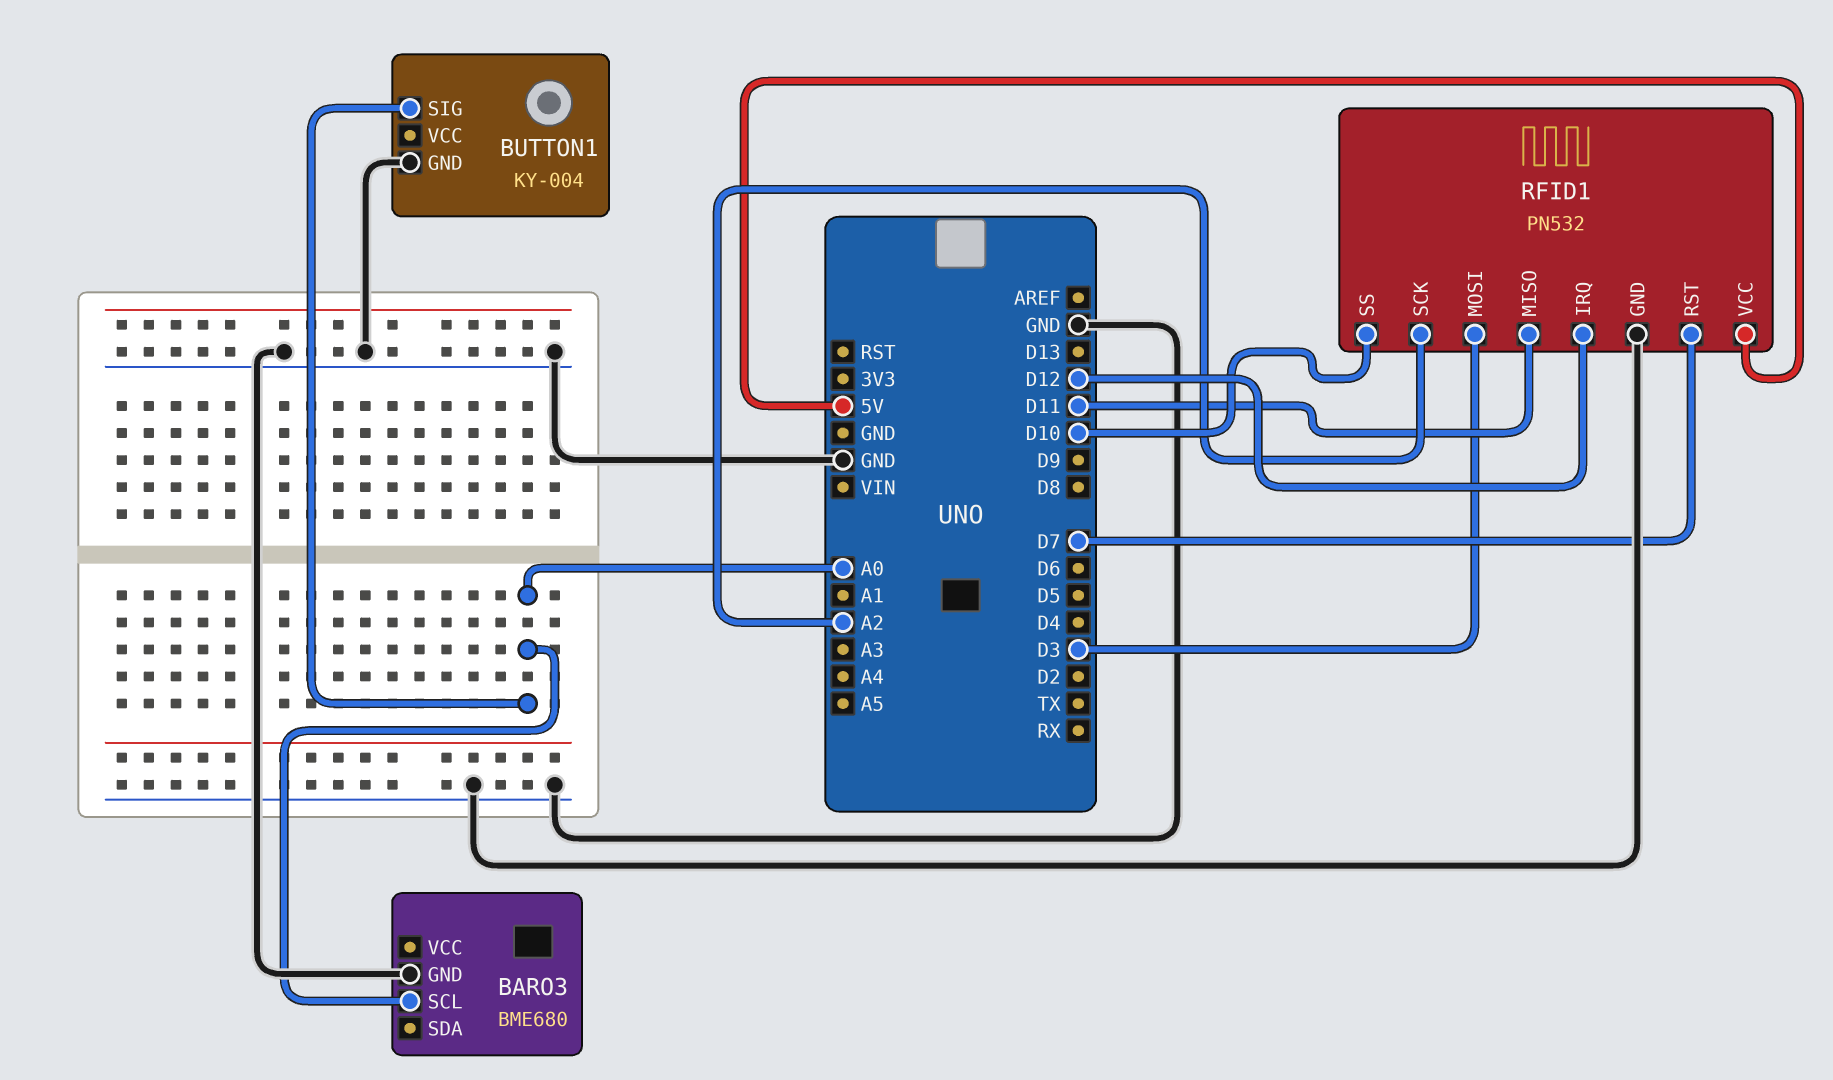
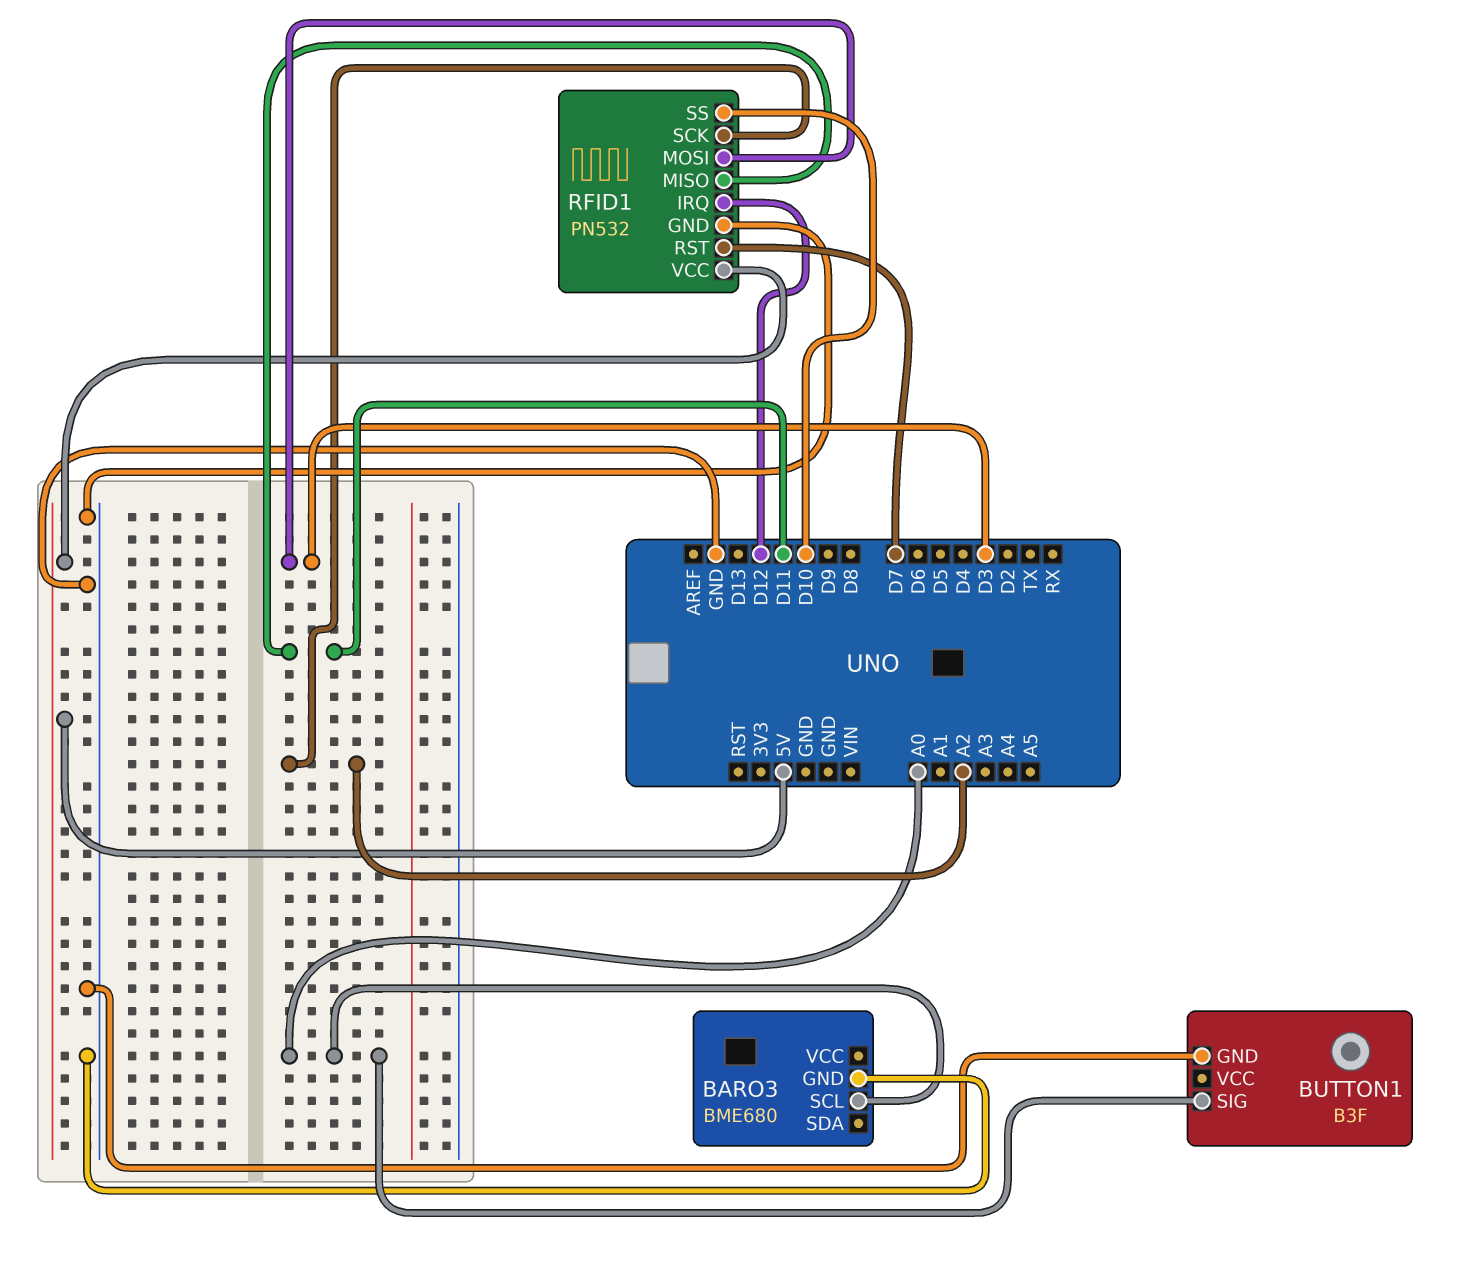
BUTTON1: KY-004 -> B3F

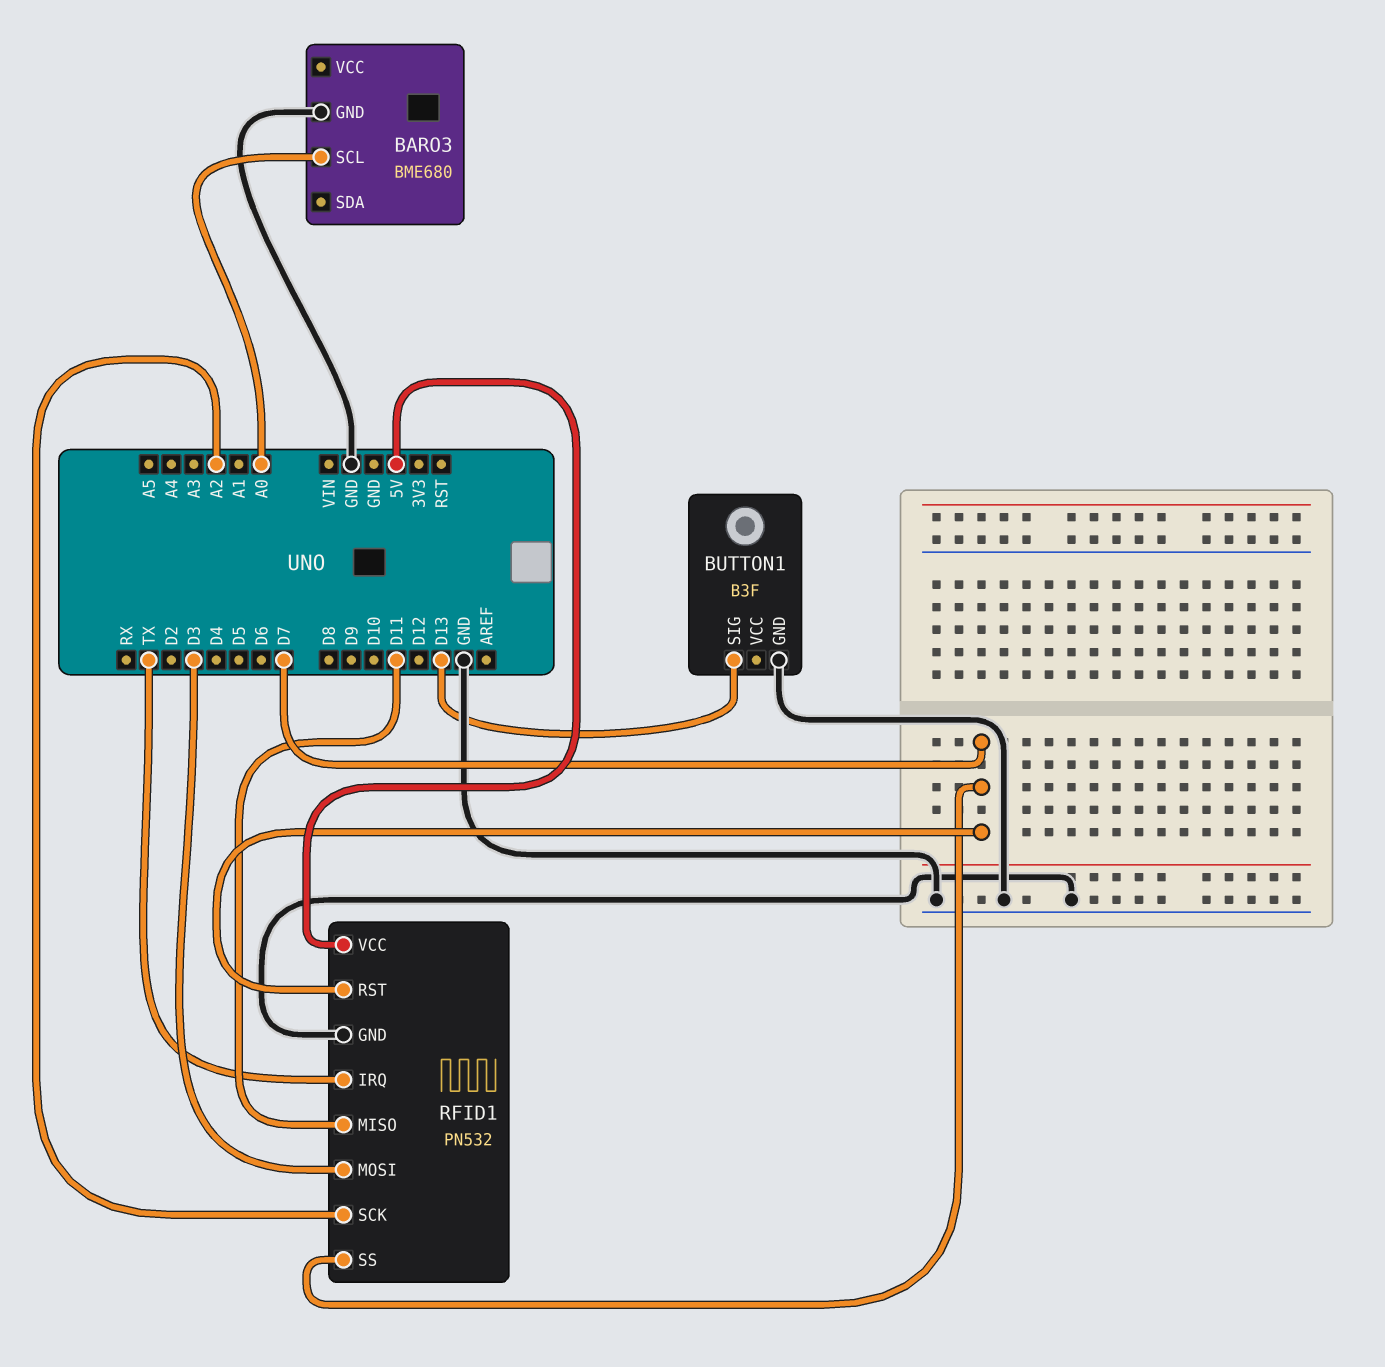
BUTTON1 pin SIG: A0 -> D13
RFID1 pin IRQ: D12 -> TX
RFID1 pin SS: D10 -> D7

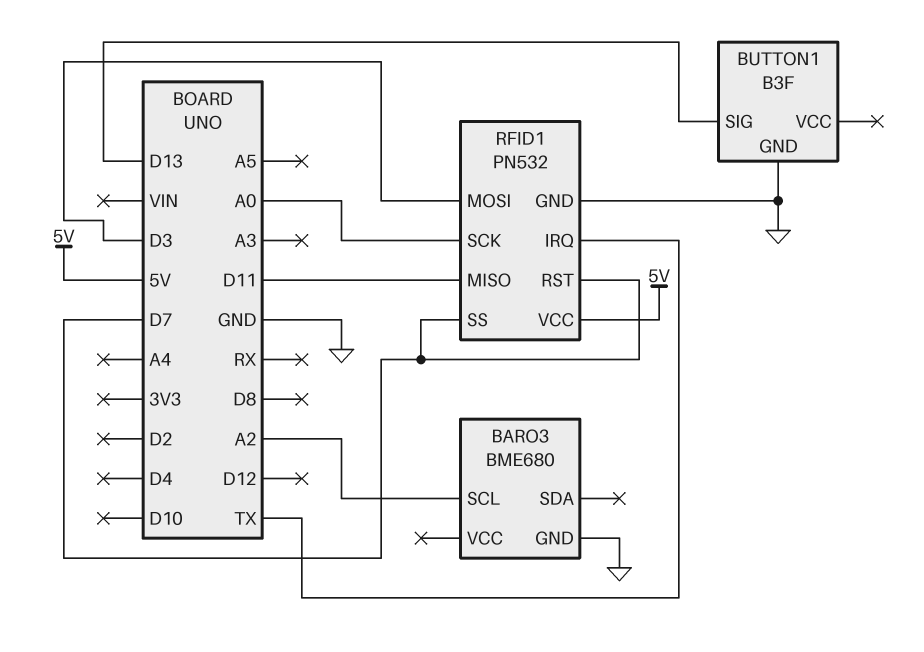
BARO3 pin SCL: A0 -> A2
RFID1 pin SCK: A2 -> A0

